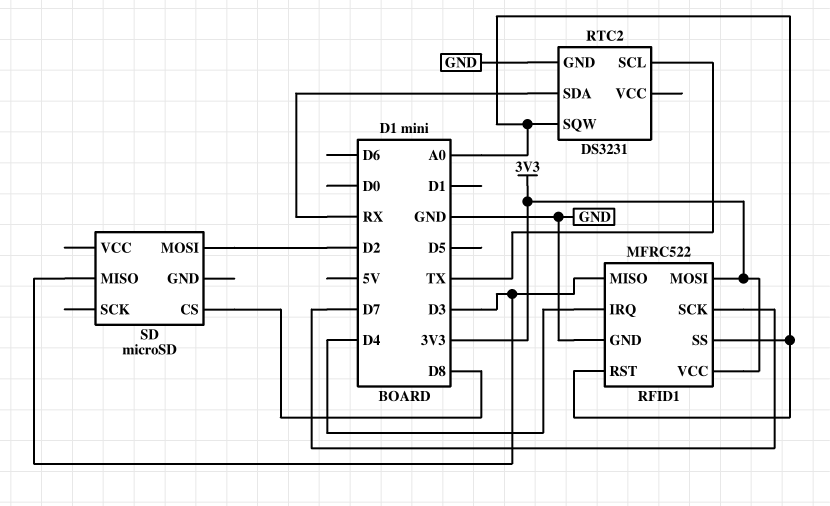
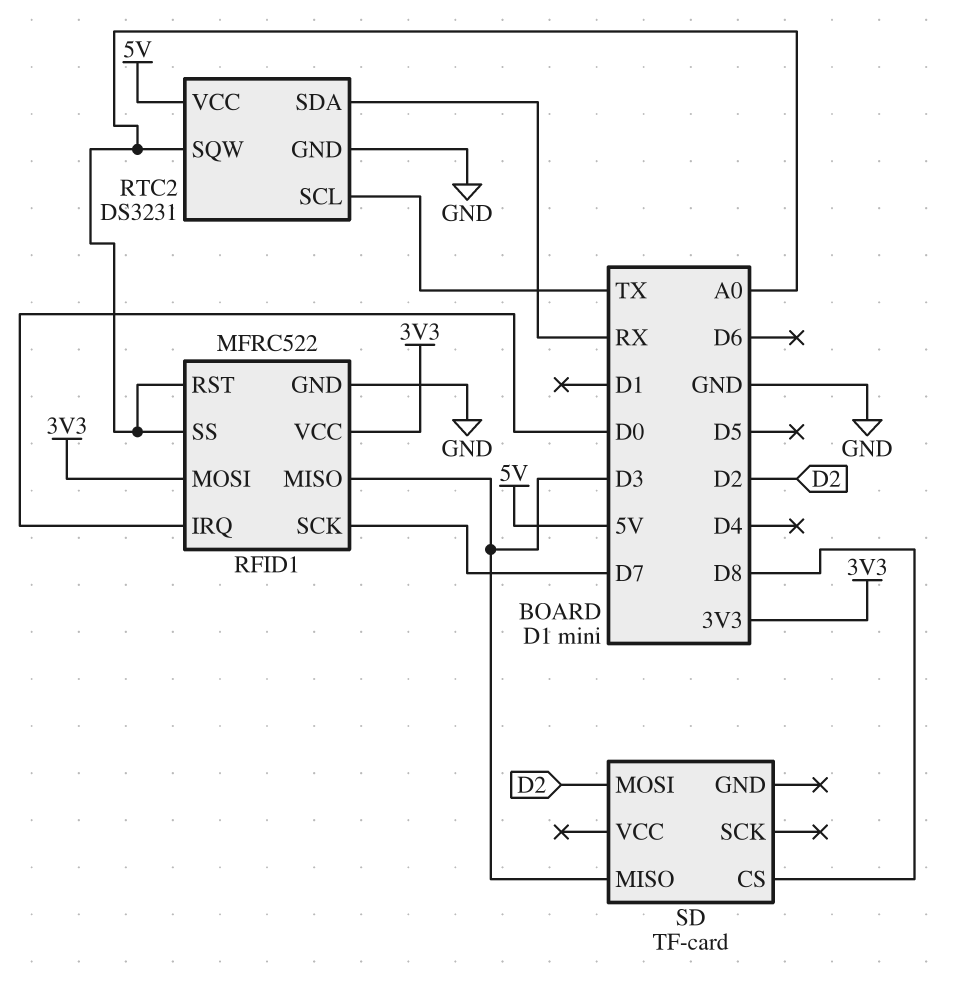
RFID1 pin IRQ: D4 -> D0
RTC2 pin VCC: none -> 5V
SD: microSD -> TF-card

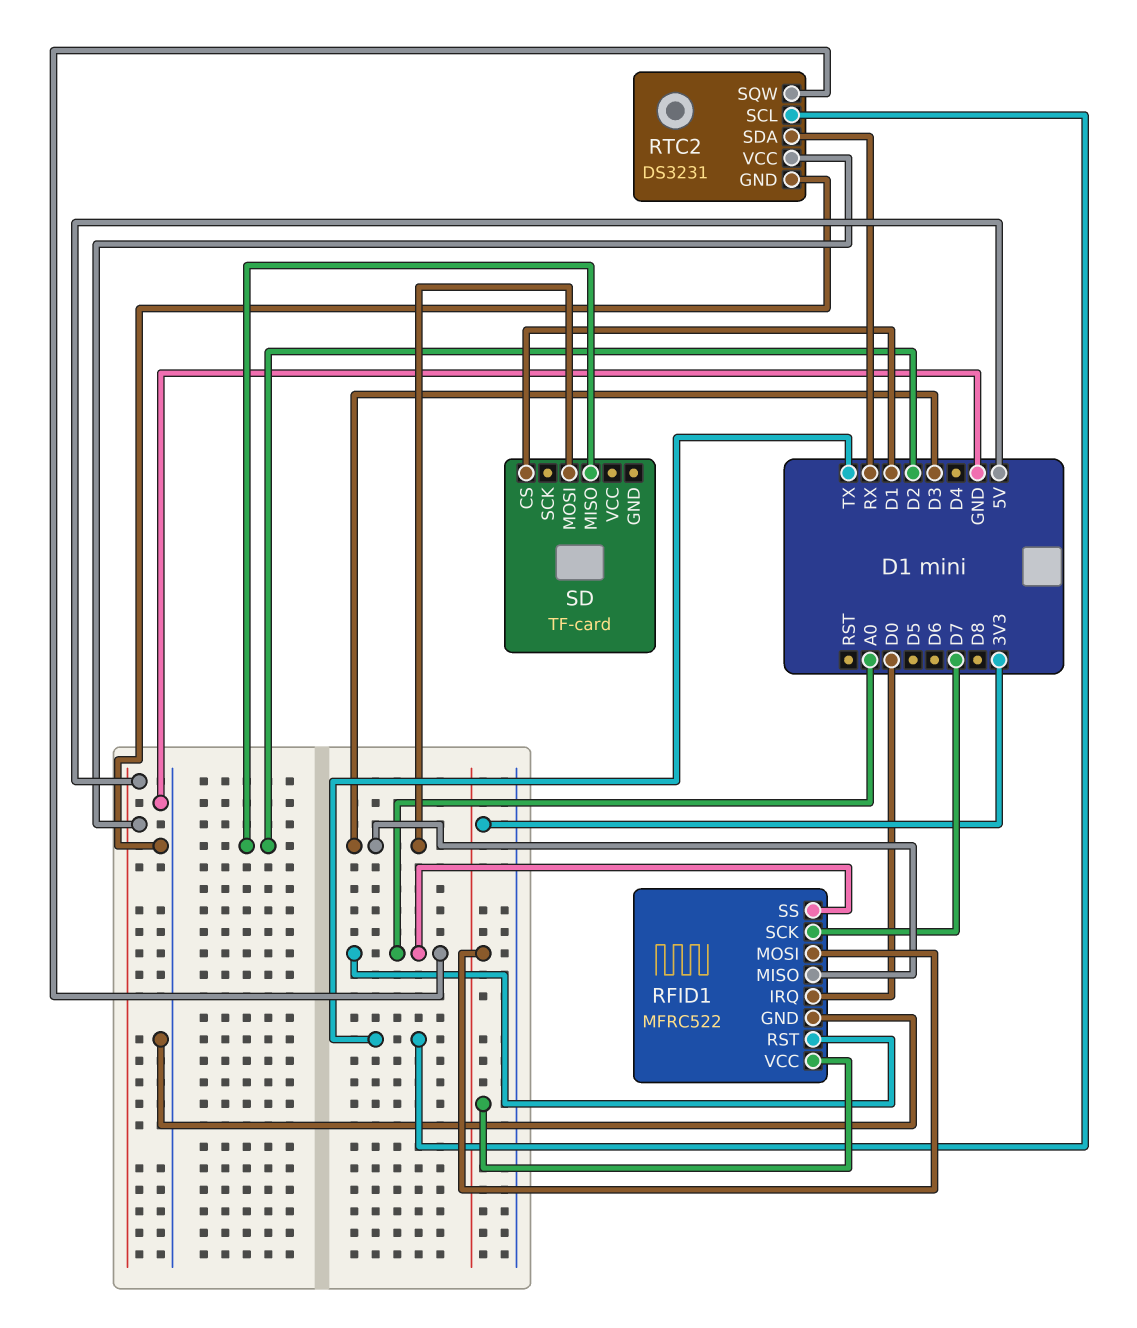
SD pin CS: D8 -> D1
SD pin MISO: D3 -> D2
SD pin MOSI: D2 -> D3

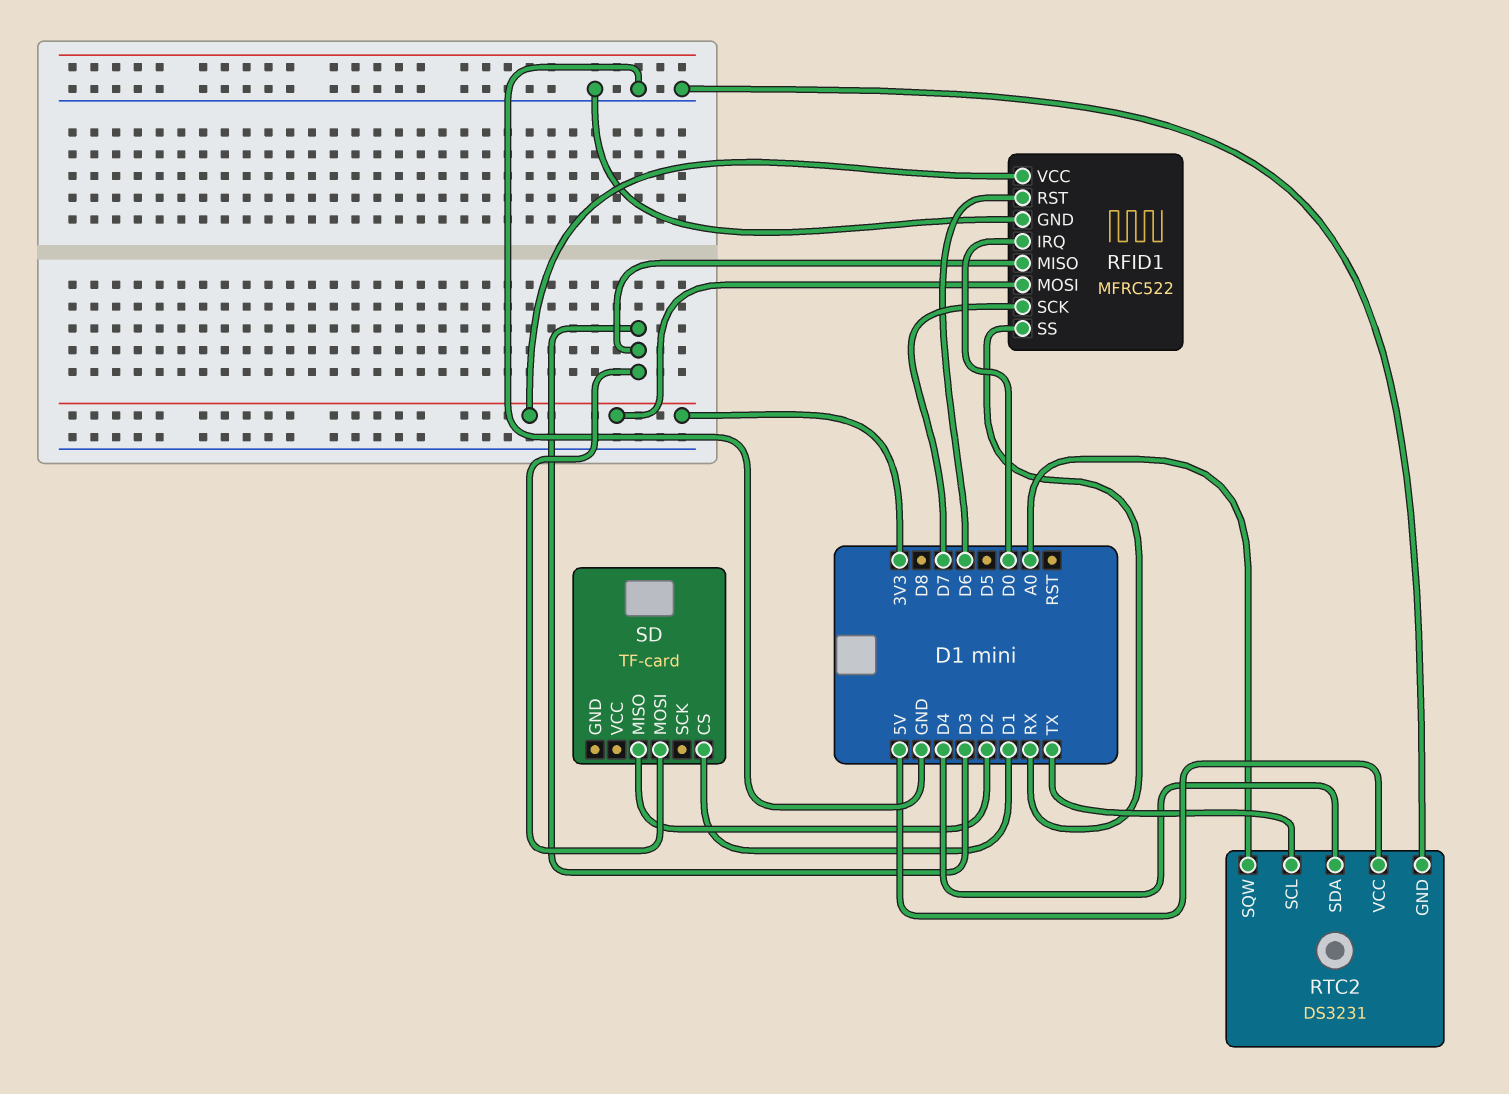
RFID1 pin RST: A0 -> D6
RFID1 pin SS: A0 -> RX
RTC2 pin SDA: RX -> D4

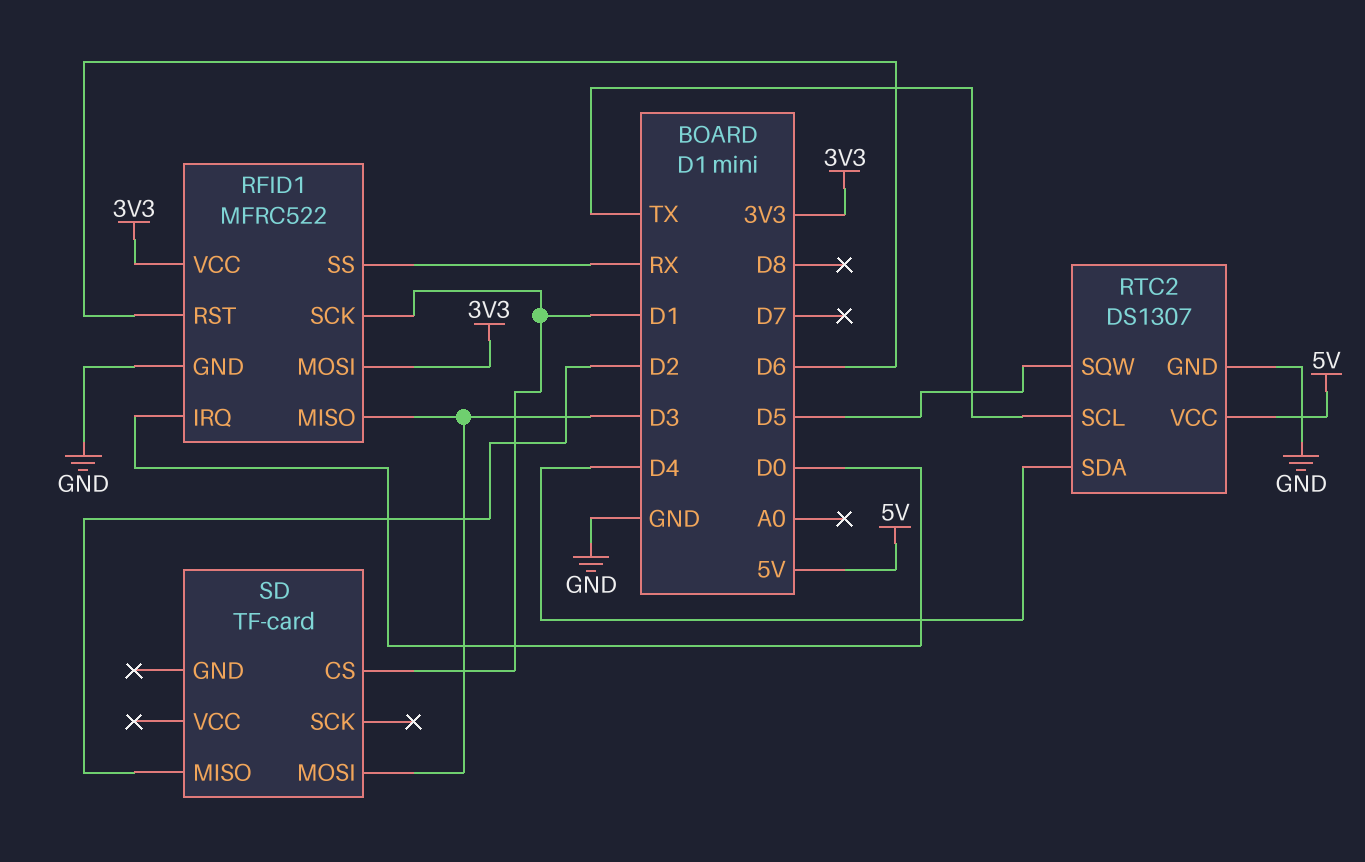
RFID1 pin SCK: D7 -> D1
RTC2: DS3231 -> DS1307
RTC2 pin SQW: A0 -> D5

